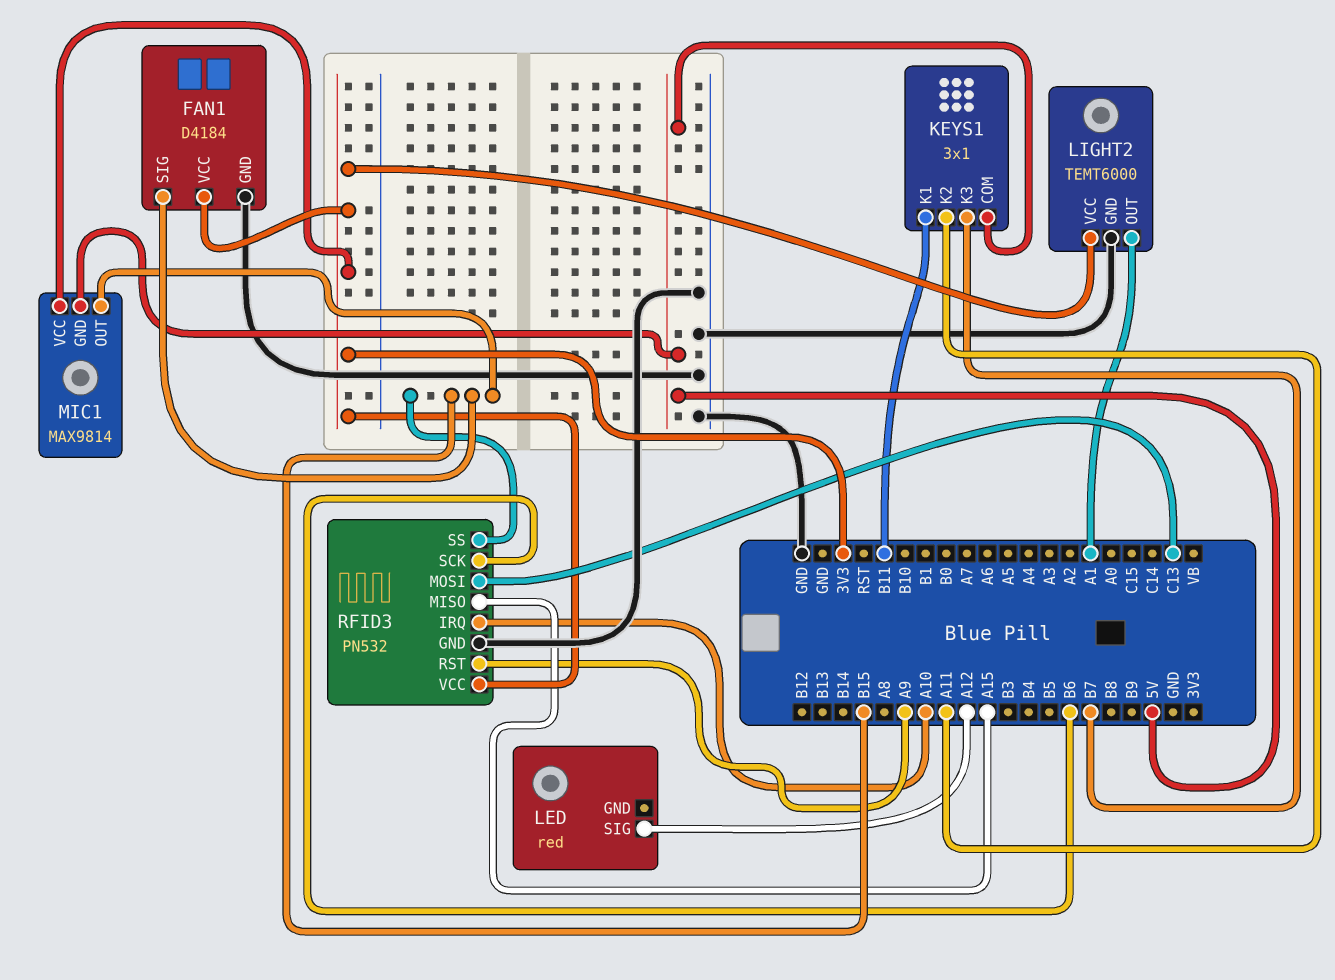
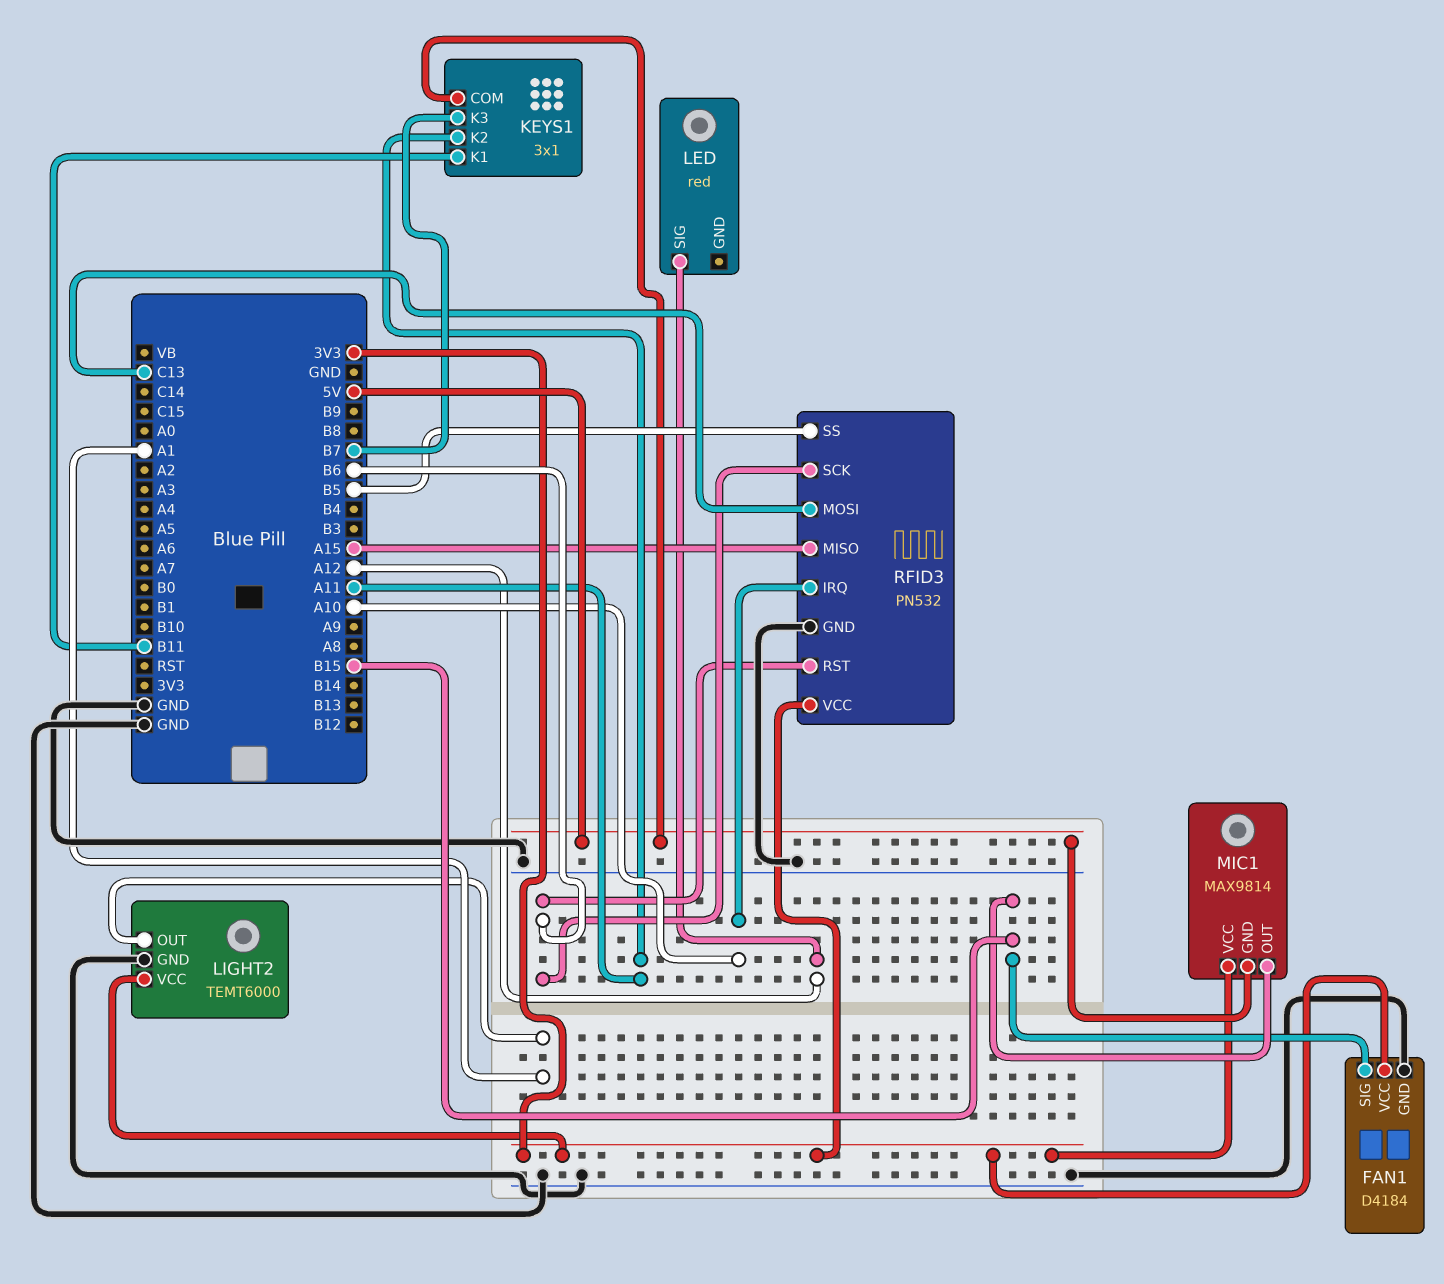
RFID3 pin RST: A9 -> B6
RFID3 pin SS: B15 -> B5

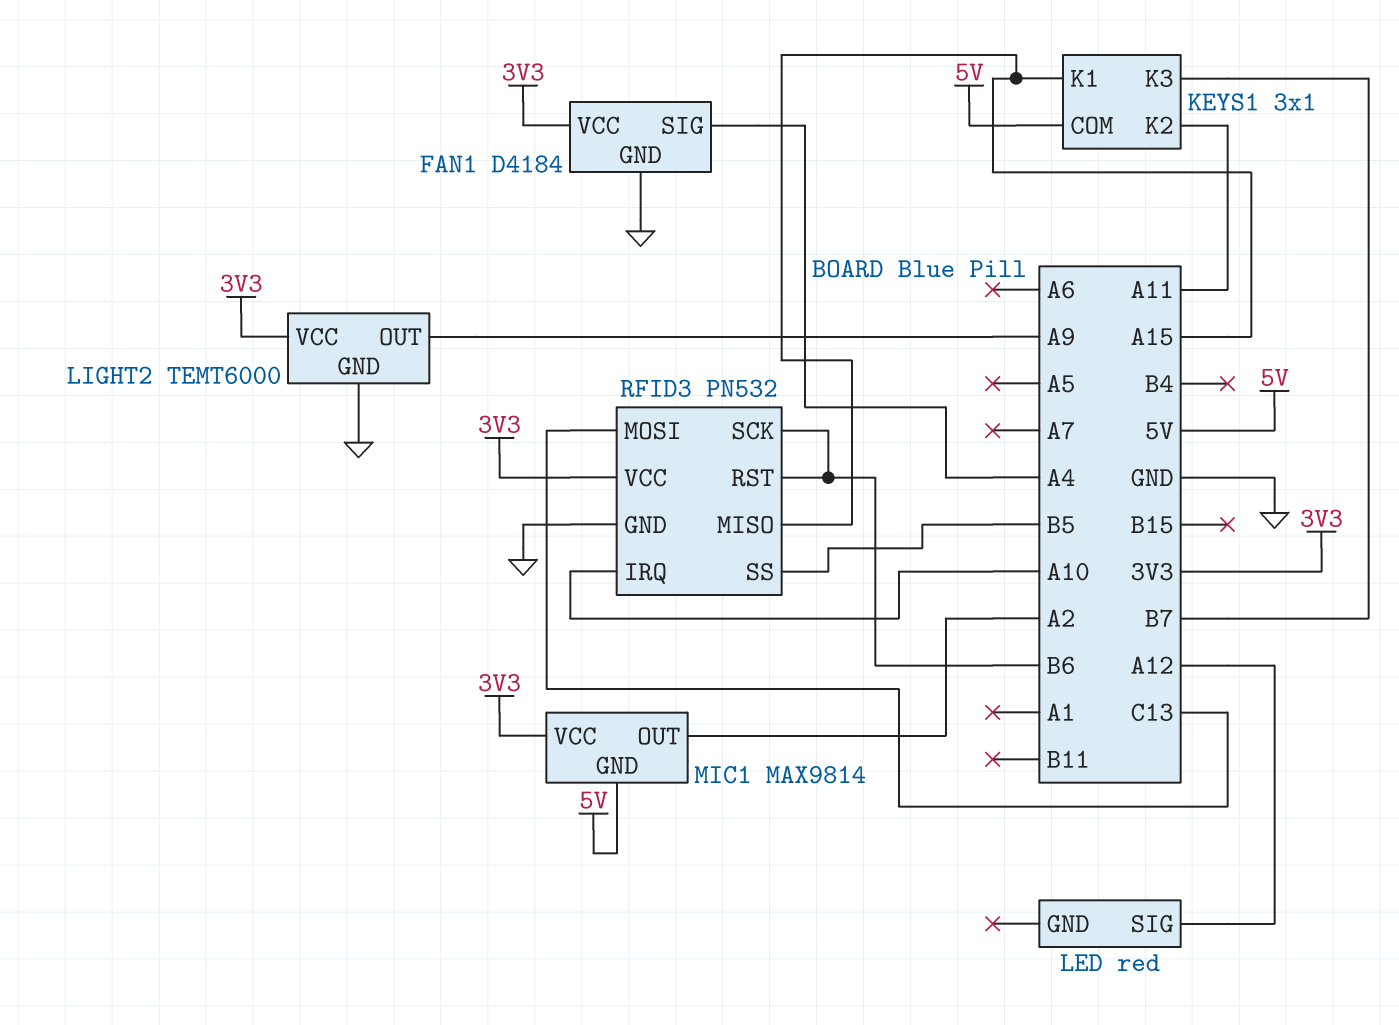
FAN1 pin SIG: B15 -> A4
KEYS1 pin K1: B11 -> A15
LIGHT2 pin OUT: A1 -> A9
MIC1 pin OUT: B15 -> A2

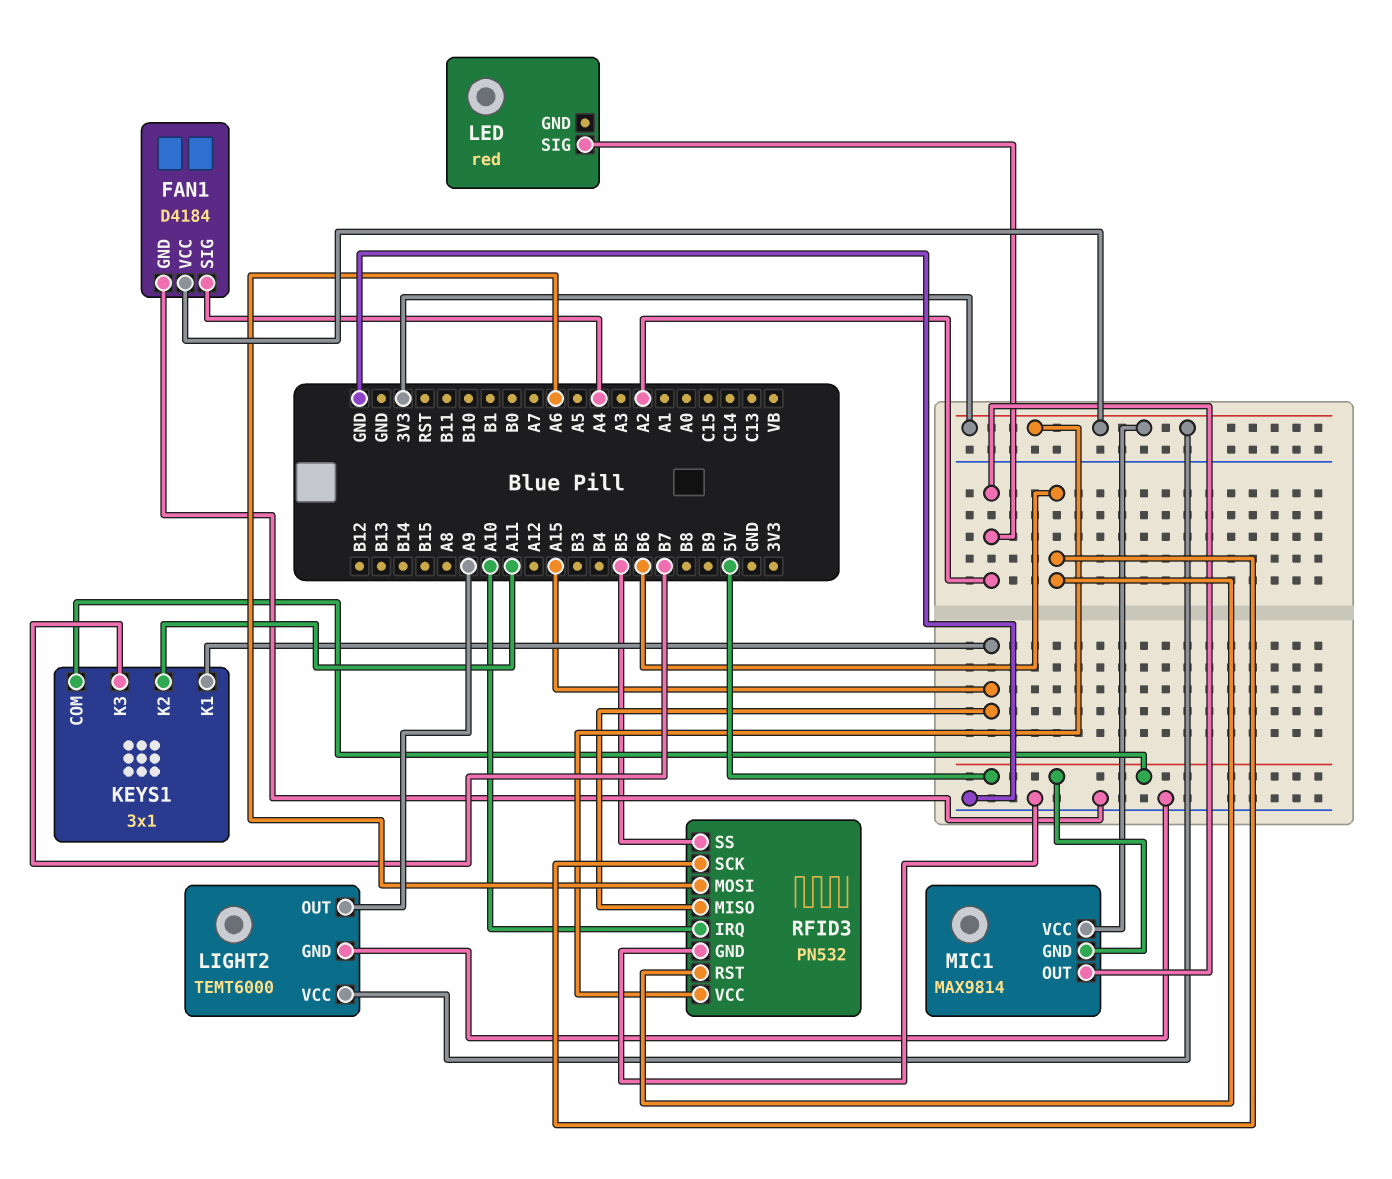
LED pin SIG: A12 -> A2
RFID3 pin MOSI: C13 -> A6

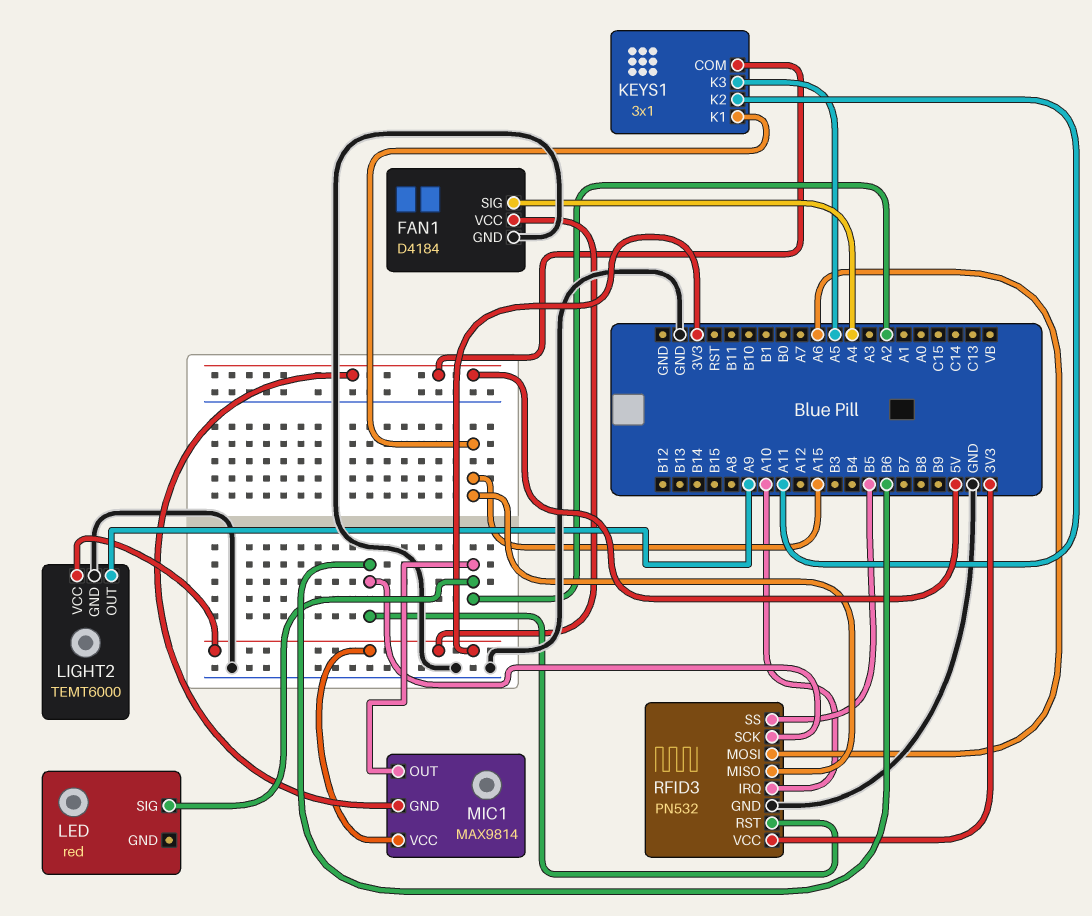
KEYS1 pin K3: B7 -> A5

